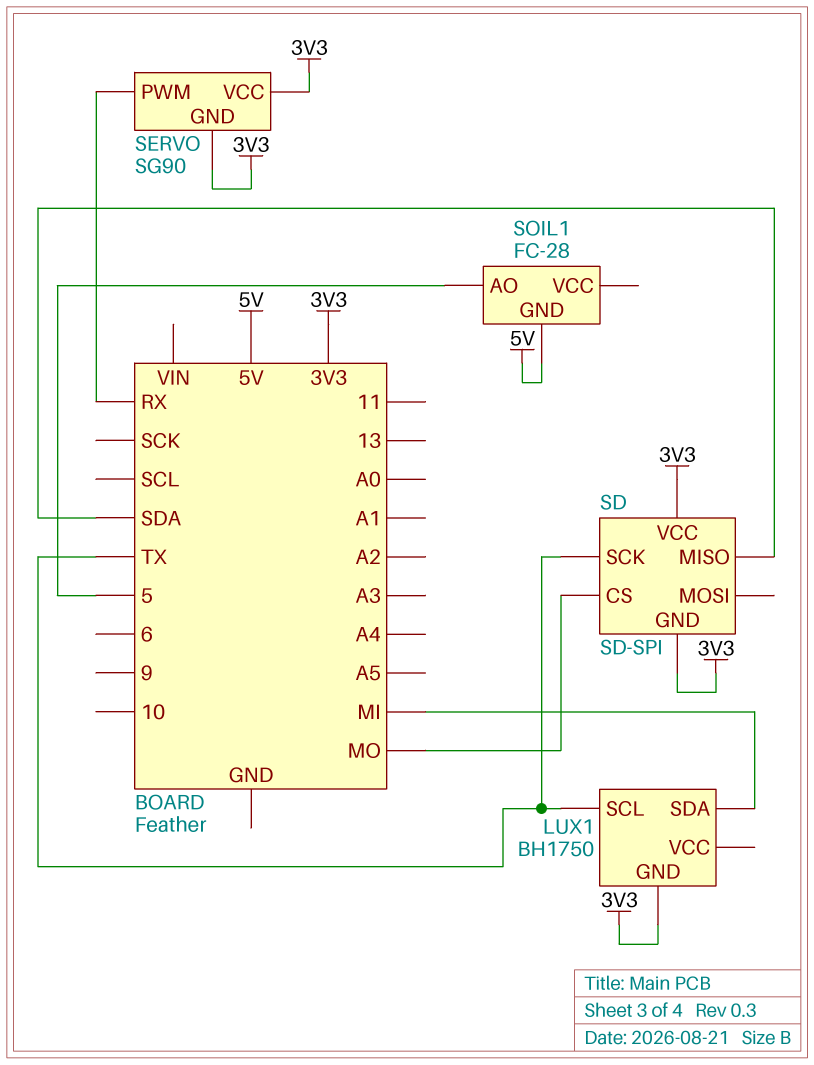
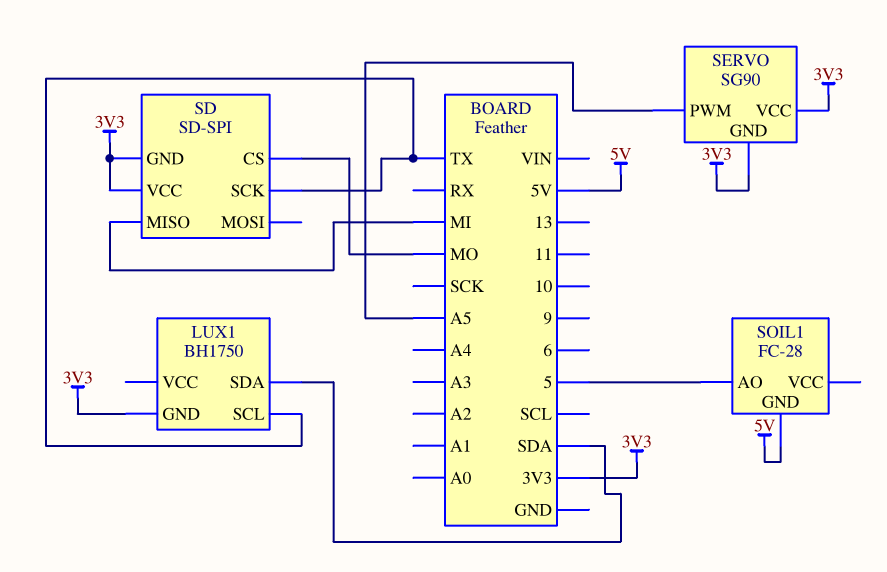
LUX1 pin SDA: MI -> SDA
SD pin MISO: SDA -> MI
SERVO pin PWM: RX -> A5

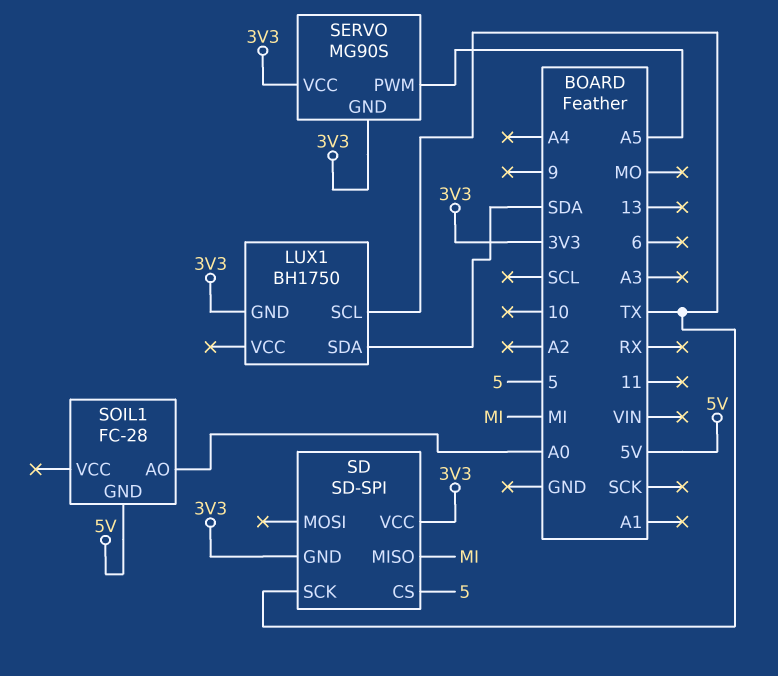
SD pin CS: MO -> 5
SERVO: SG90 -> MG90S
SOIL1 pin AO: 5 -> A0

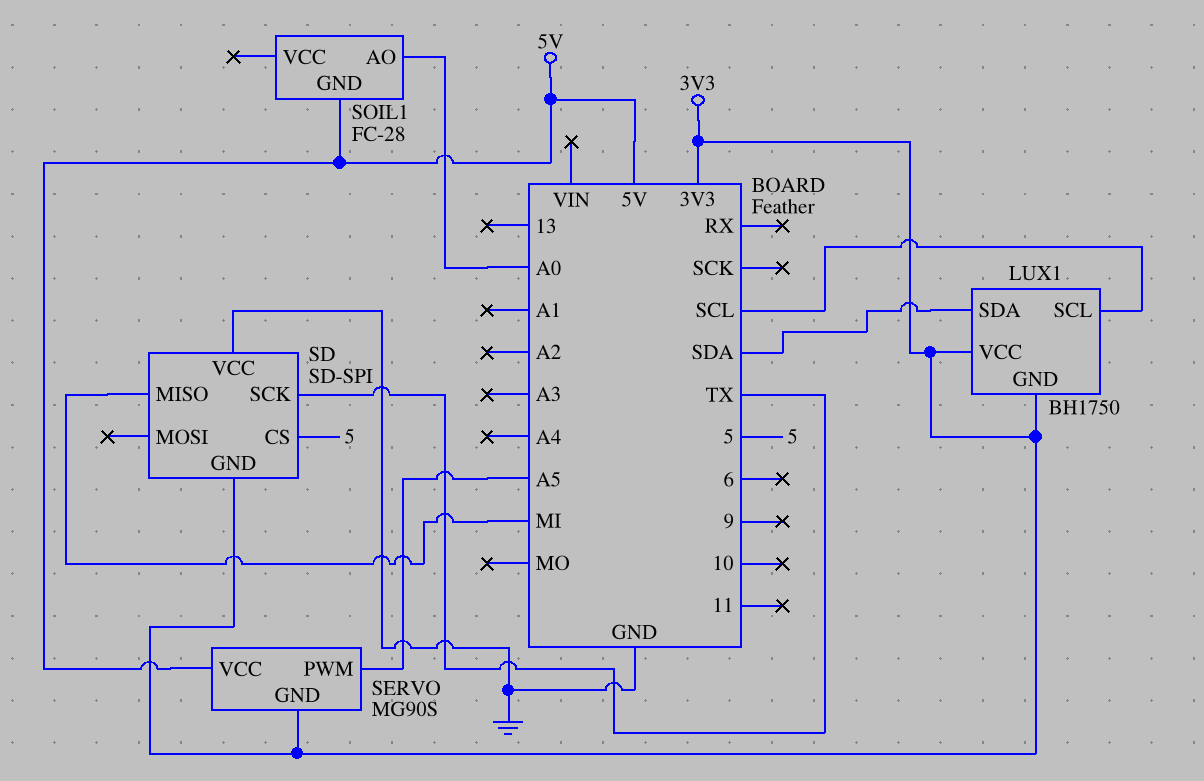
LUX1 pin SCL: TX -> SCL
LUX1 pin VCC: none -> 3V3
SD pin VCC: 3V3 -> GND
SERVO pin VCC: 3V3 -> 5V

